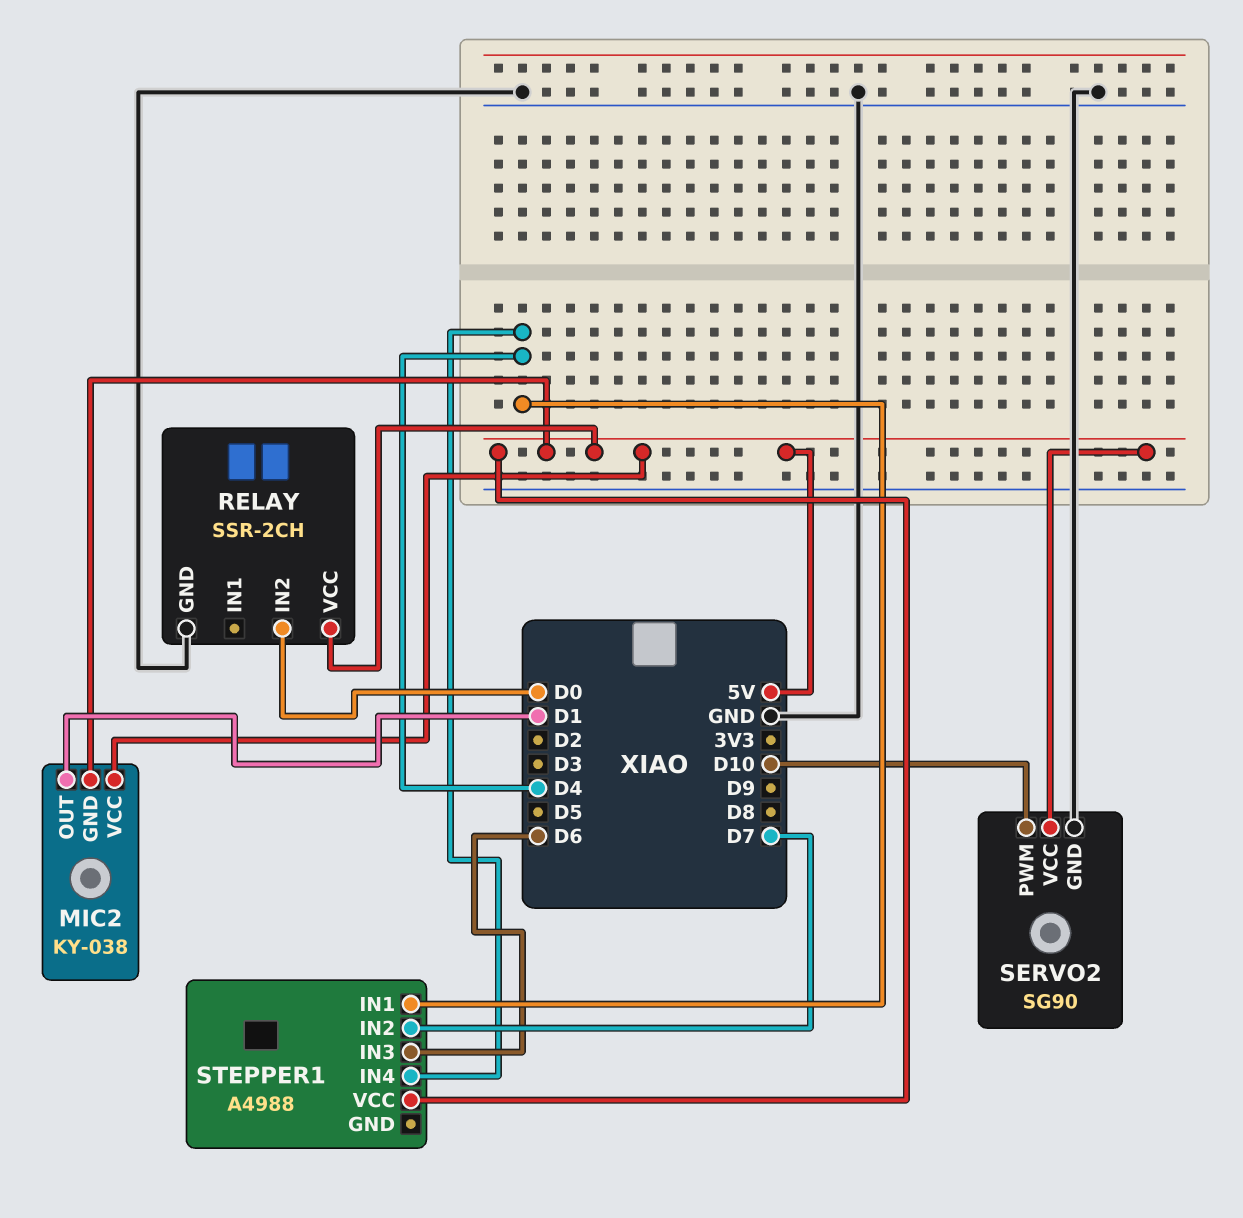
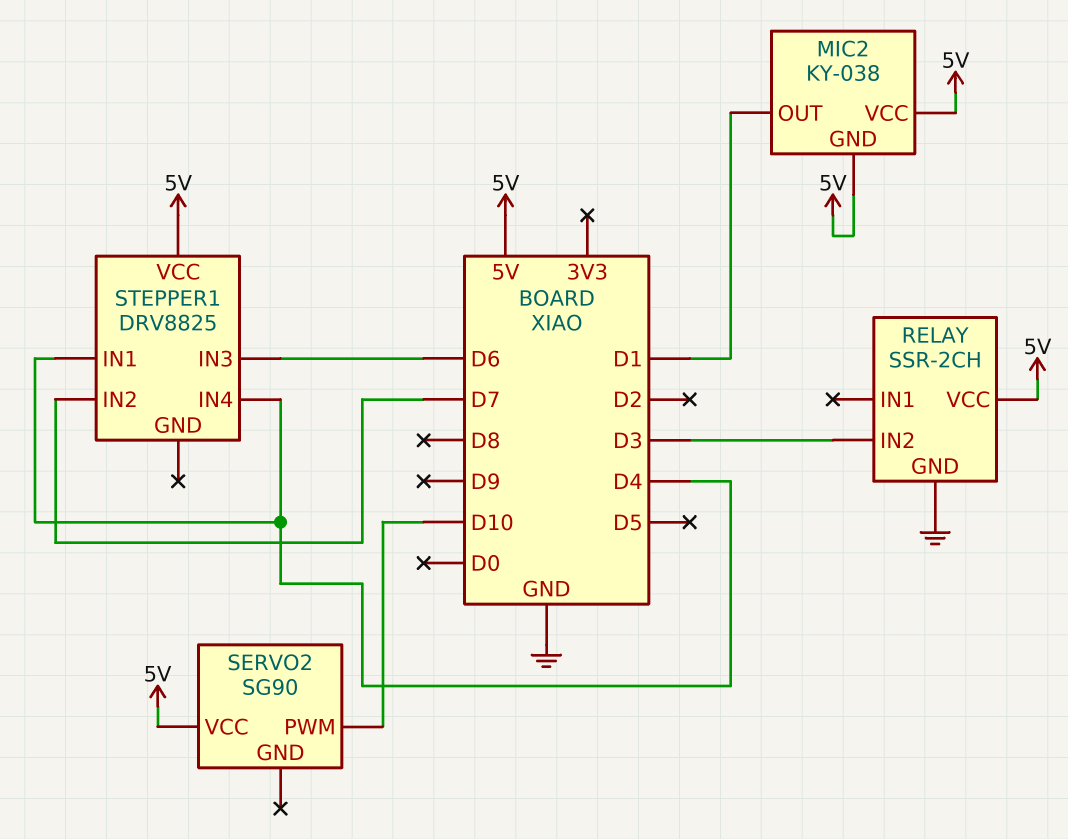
RELAY pin IN2: D0 -> D3
SERVO2 pin GND: GND -> none
STEPPER1: A4988 -> DRV8825

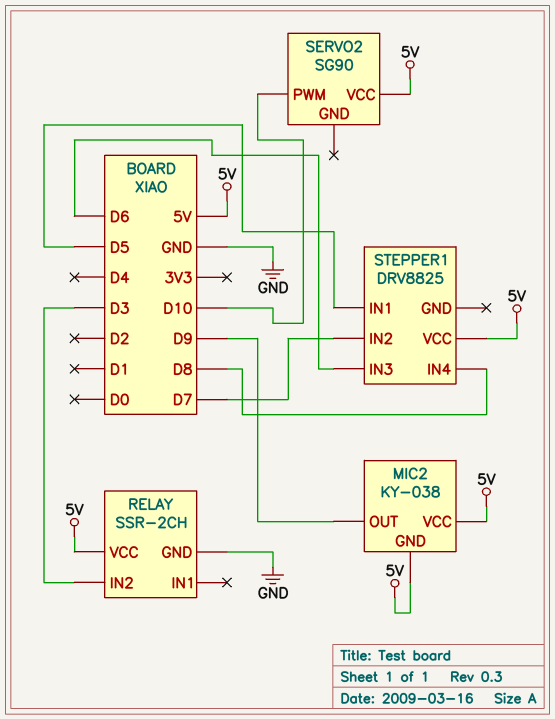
MIC2 pin OUT: D1 -> D9
STEPPER1 pin IN1: D4 -> D5
STEPPER1 pin IN4: D4 -> D8

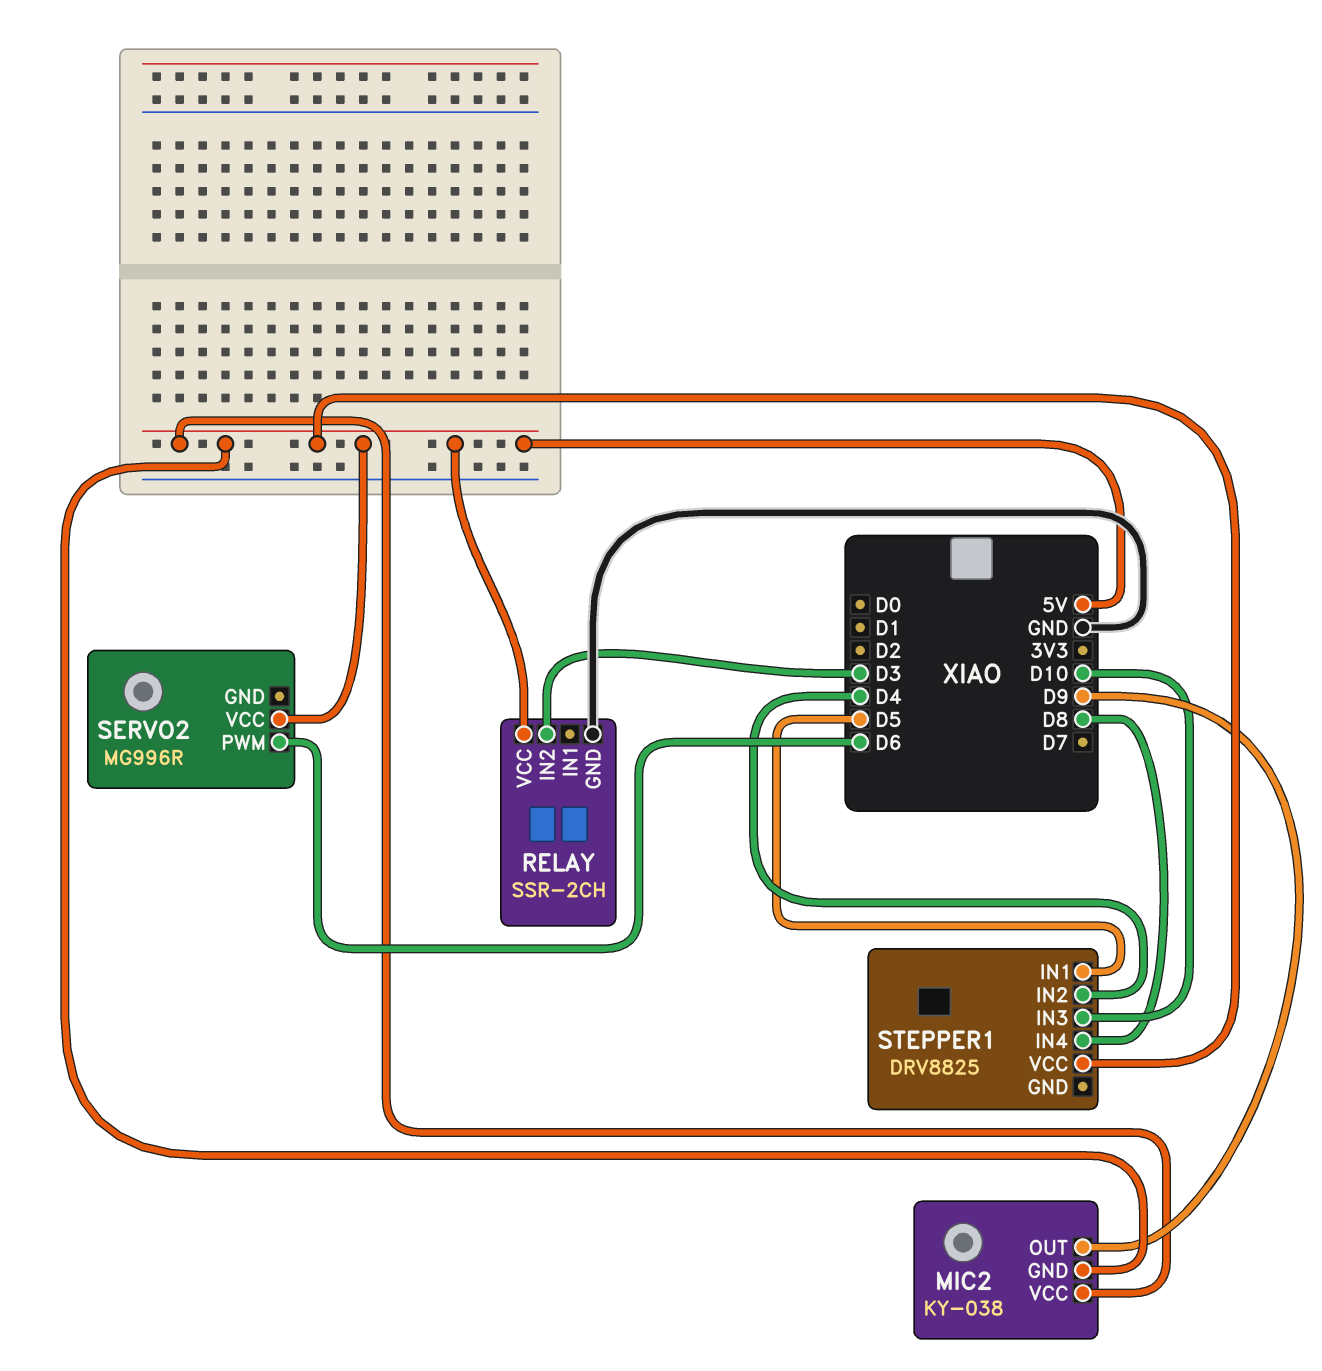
SERVO2: SG90 -> MG996R
SERVO2 pin PWM: D10 -> D6
STEPPER1 pin IN2: D7 -> D4
STEPPER1 pin IN3: D6 -> D10

